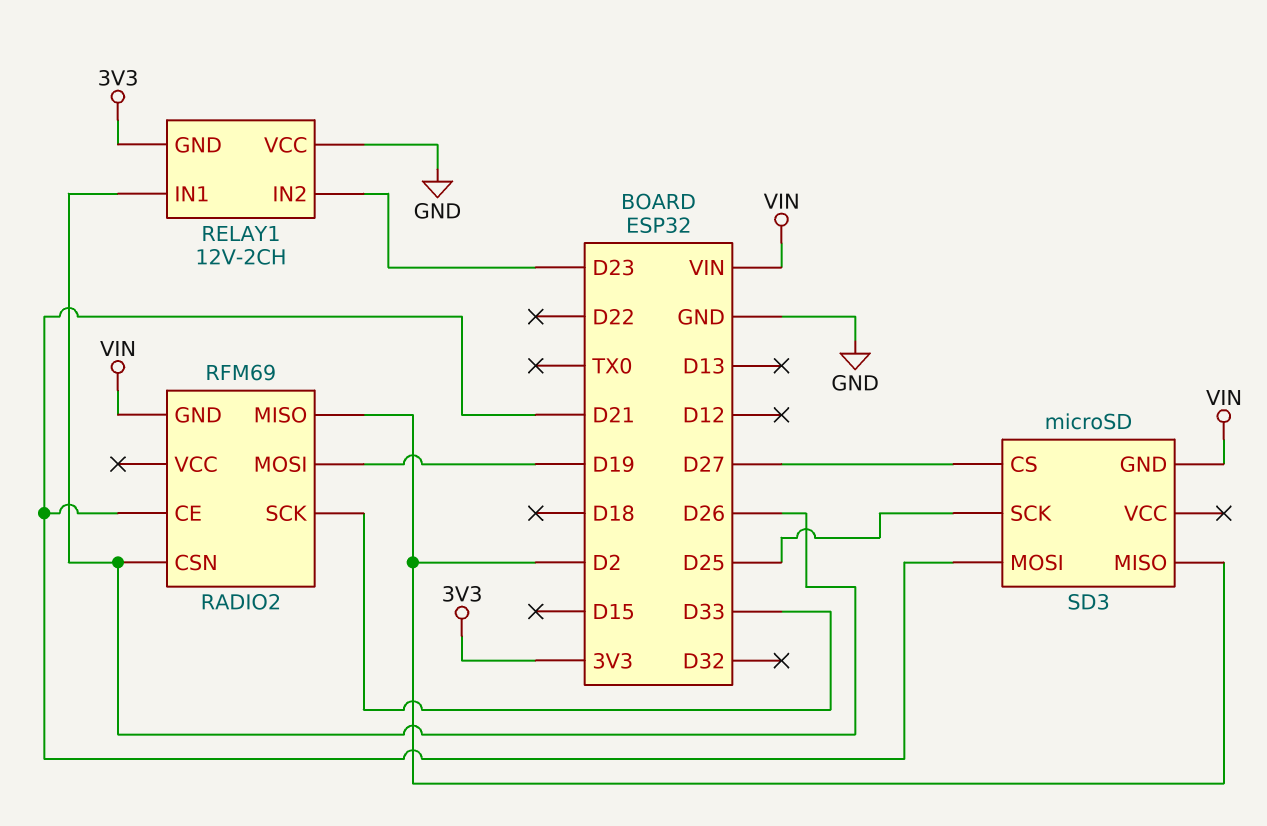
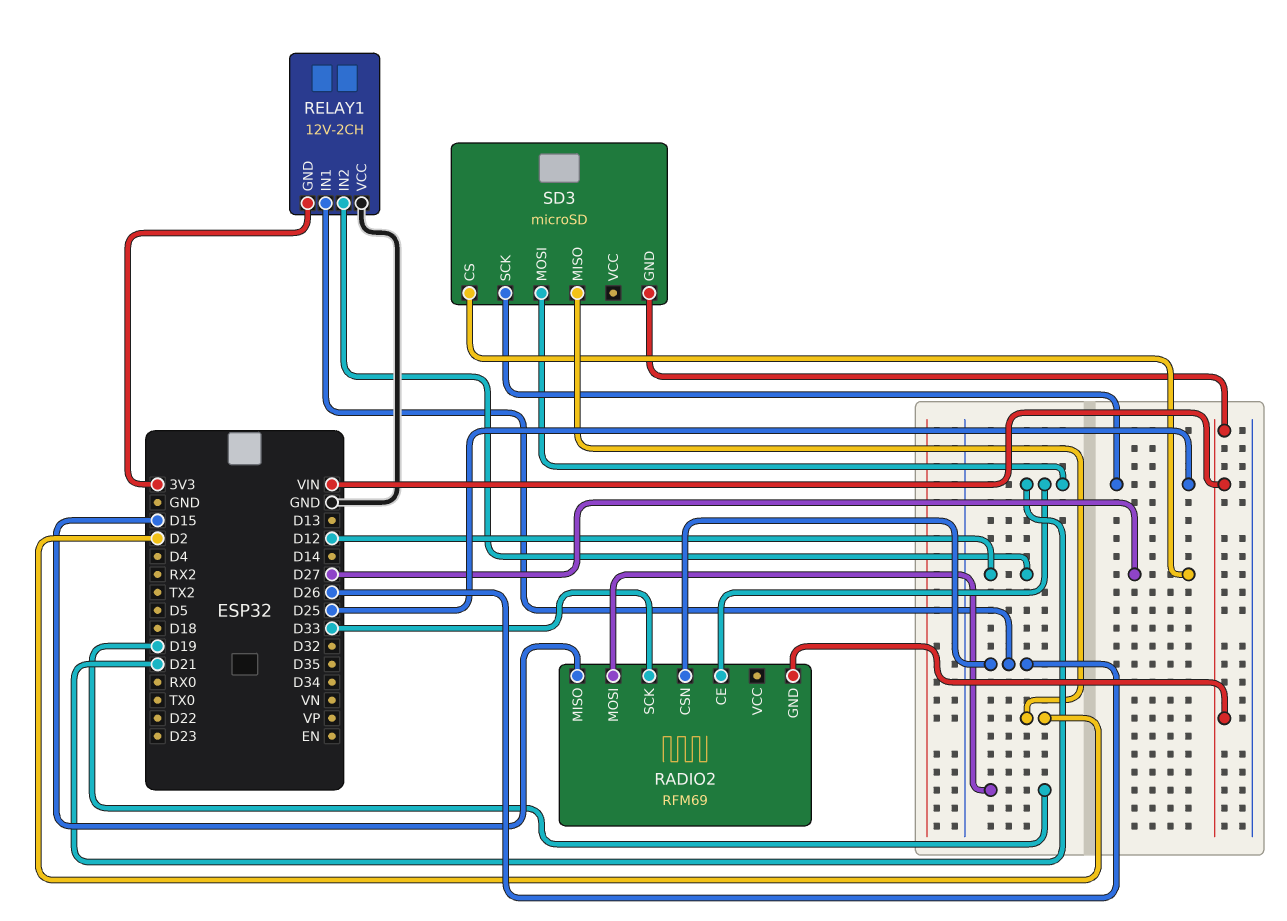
RADIO2 pin MISO: D2 -> D15
RELAY1 pin IN2: D23 -> D12

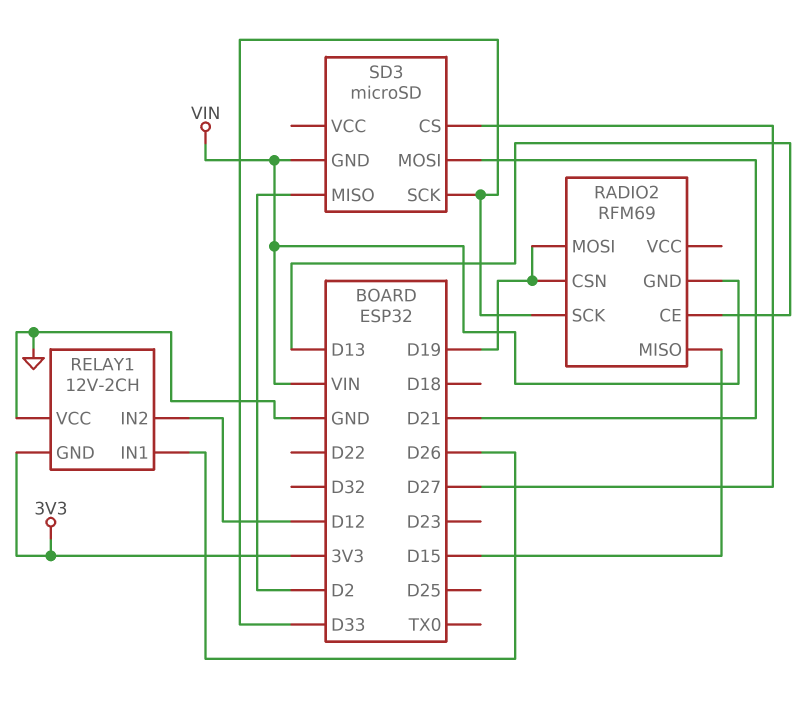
RADIO2 pin CE: D21 -> D13
RADIO2 pin CSN: D26 -> D19
SD3 pin SCK: D25 -> D33

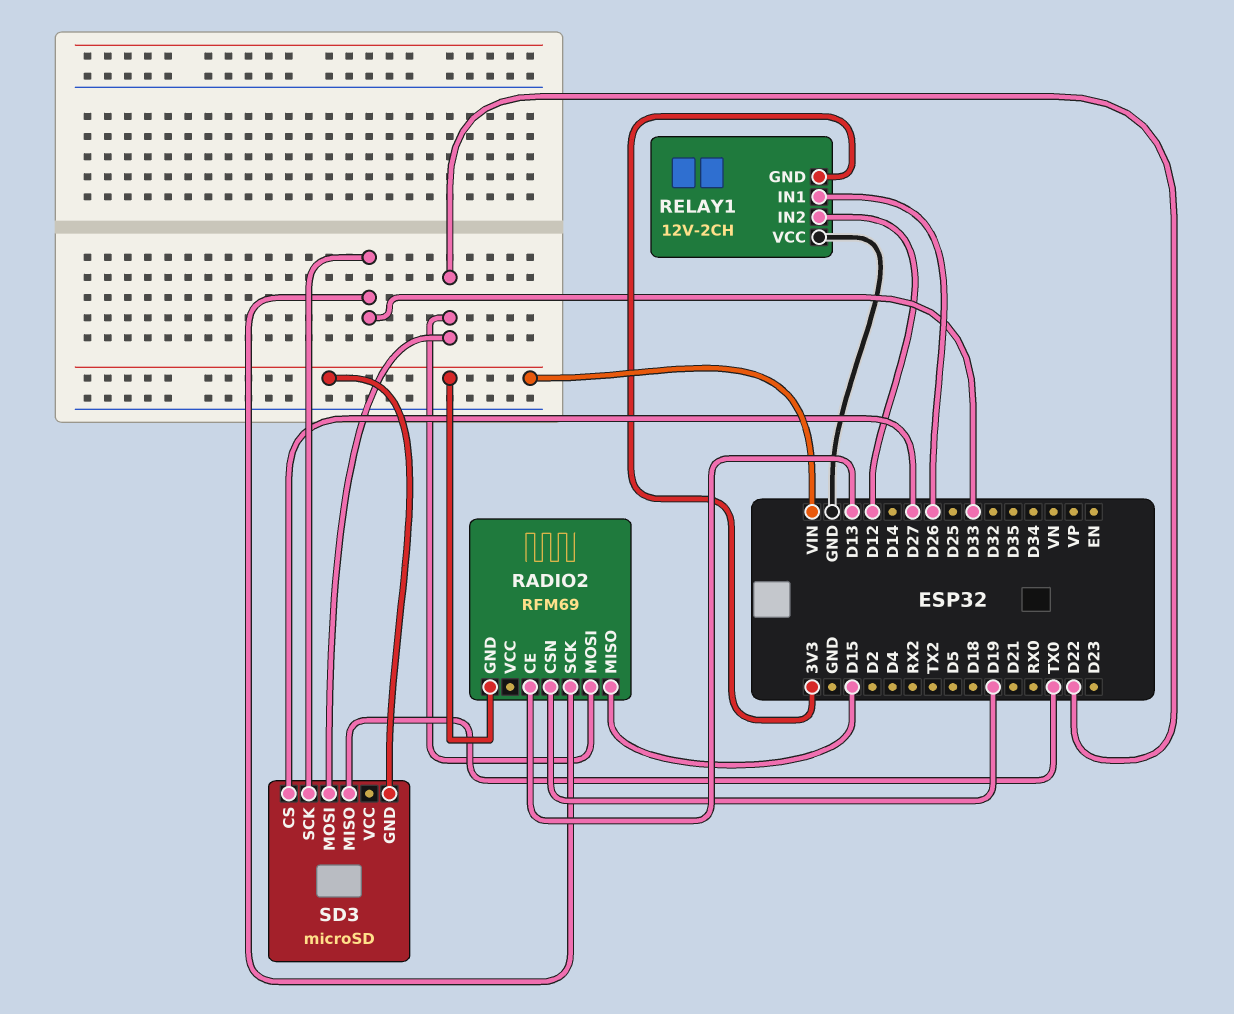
RADIO2 pin MOSI: D19 -> D22
SD3 pin MISO: D2 -> TX0
SD3 pin MOSI: D21 -> D22

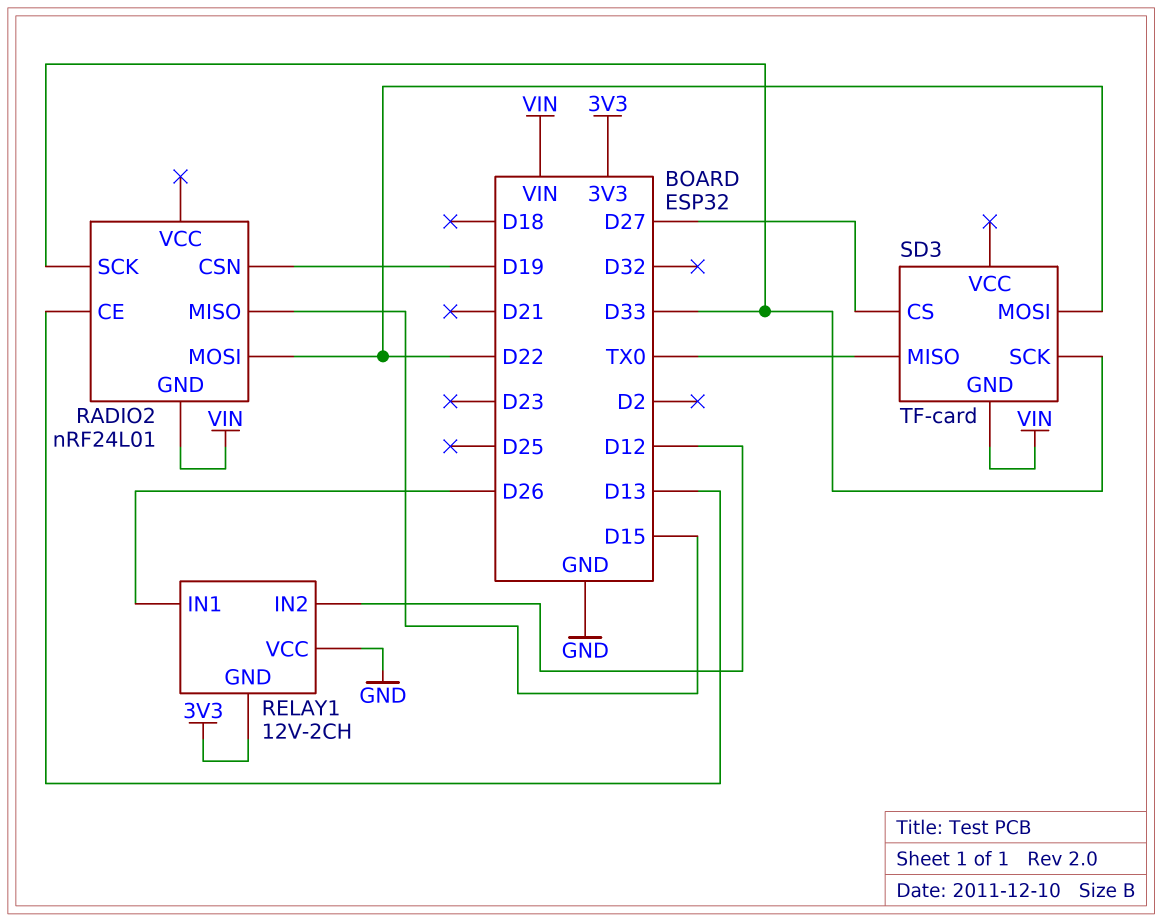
RADIO2: RFM69 -> nRF24L01
SD3: microSD -> TF-card

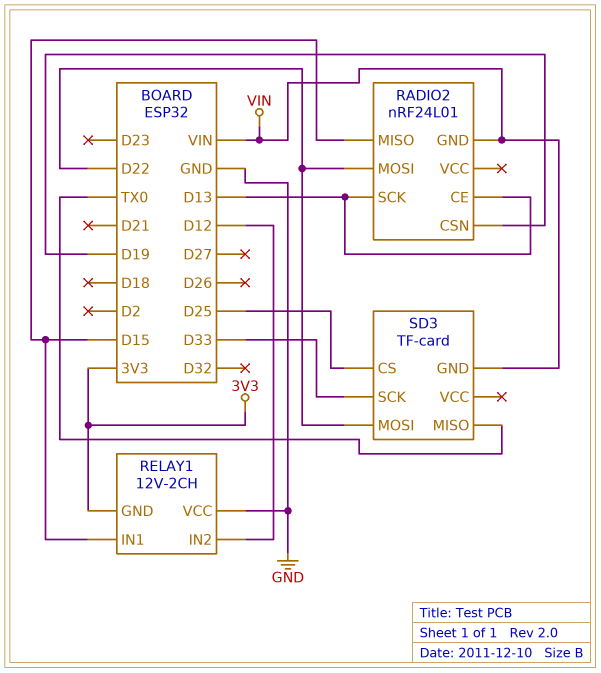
RADIO2 pin SCK: D33 -> D13
RELAY1 pin IN1: D26 -> D15
SD3 pin CS: D27 -> D25

